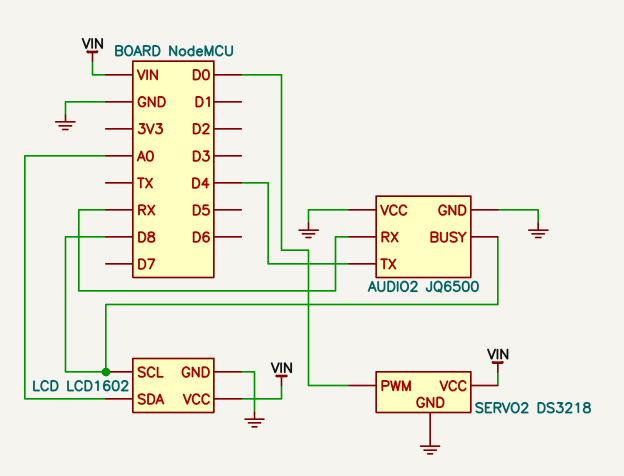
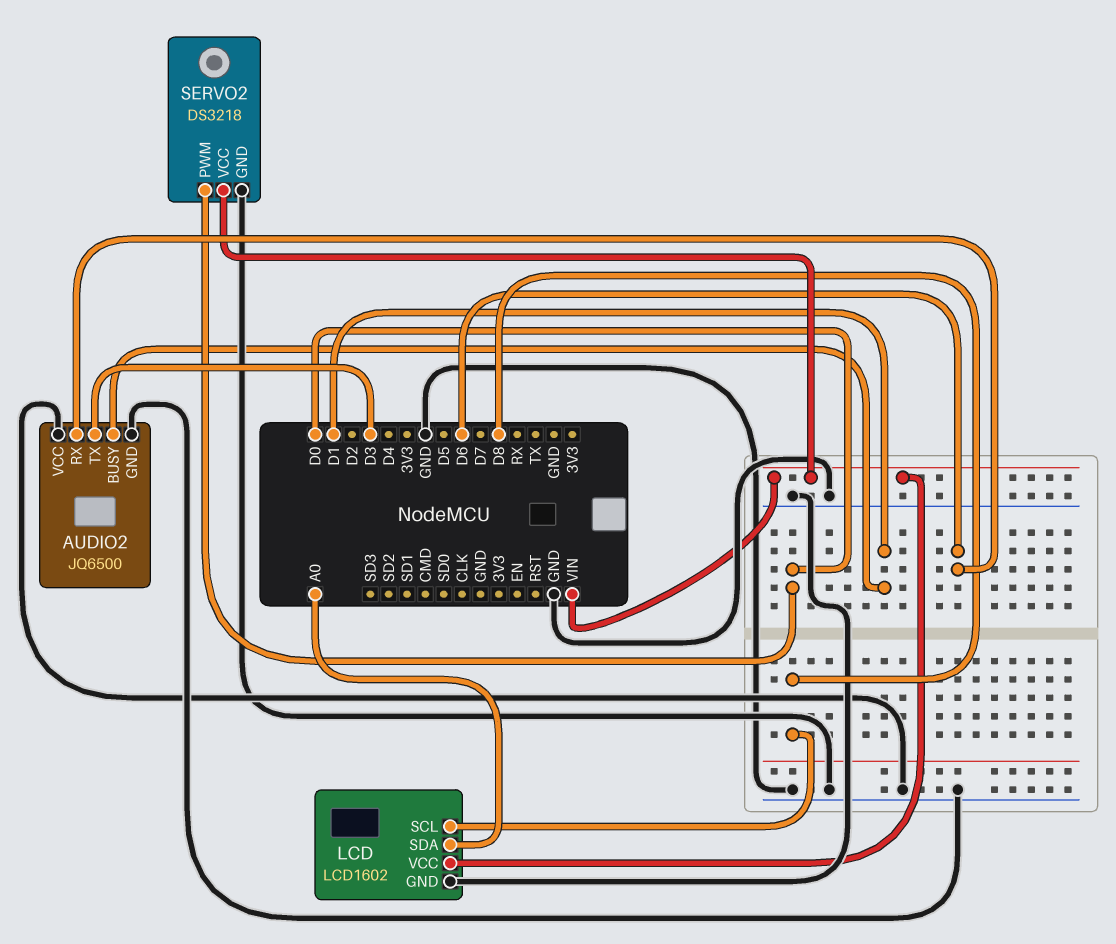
AUDIO2 pin BUSY: D8 -> D1
AUDIO2 pin RX: RX -> D6
AUDIO2 pin TX: D4 -> D3

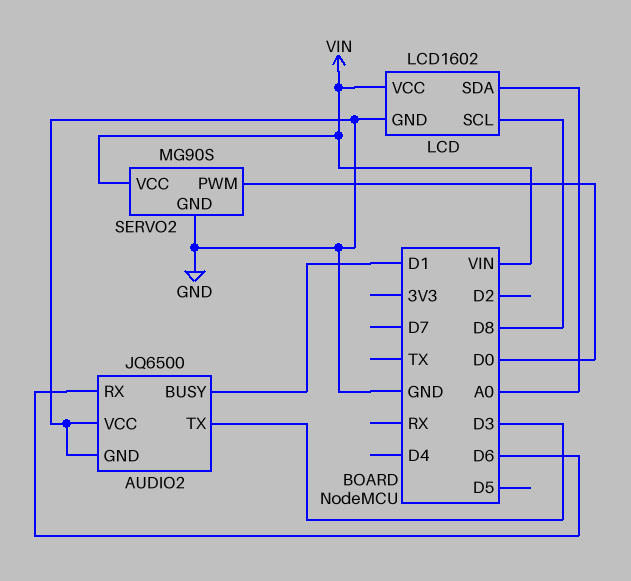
SERVO2: DS3218 -> MG90S

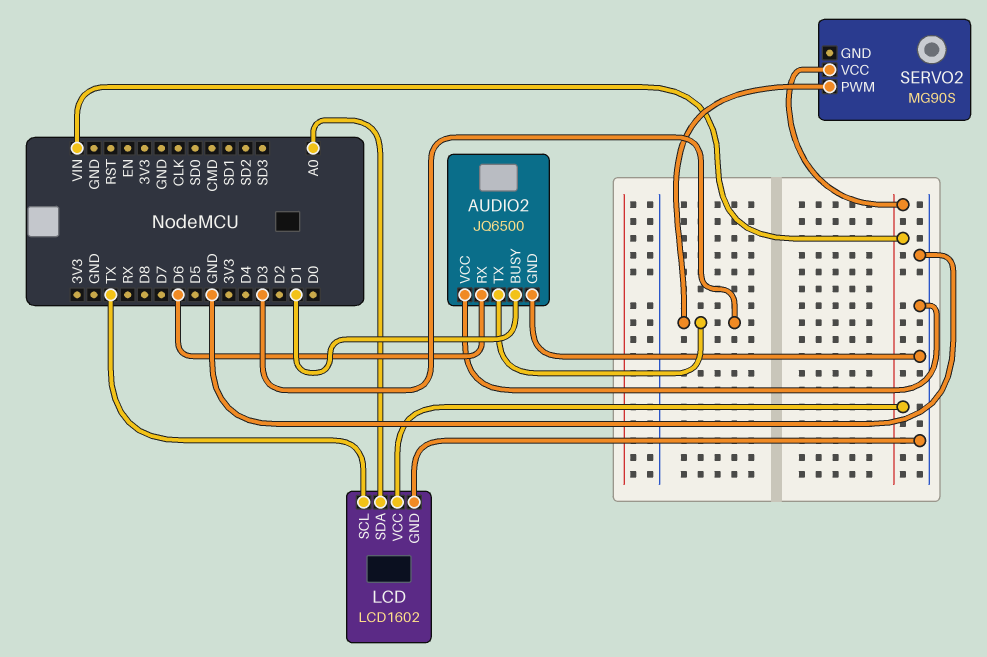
LCD pin SCL: D8 -> TX
SERVO2 pin GND: GND -> none
SERVO2 pin PWM: D0 -> D3

